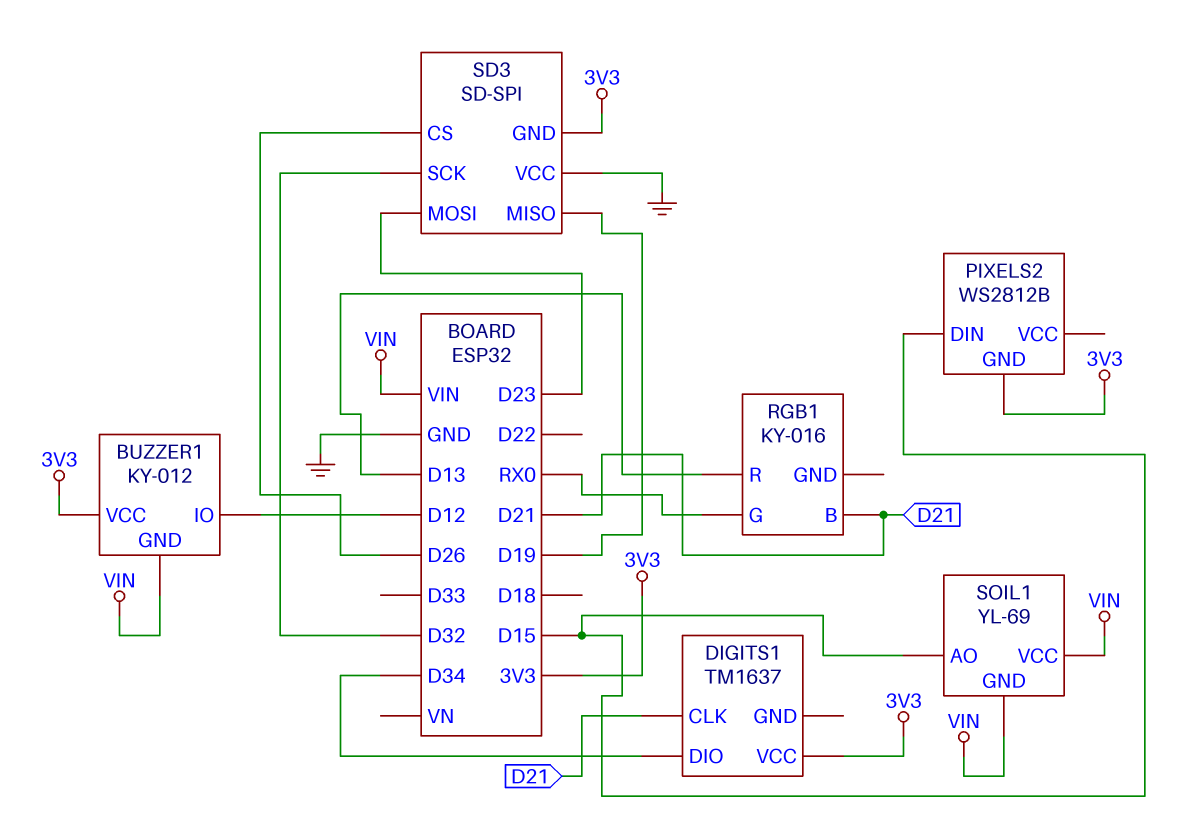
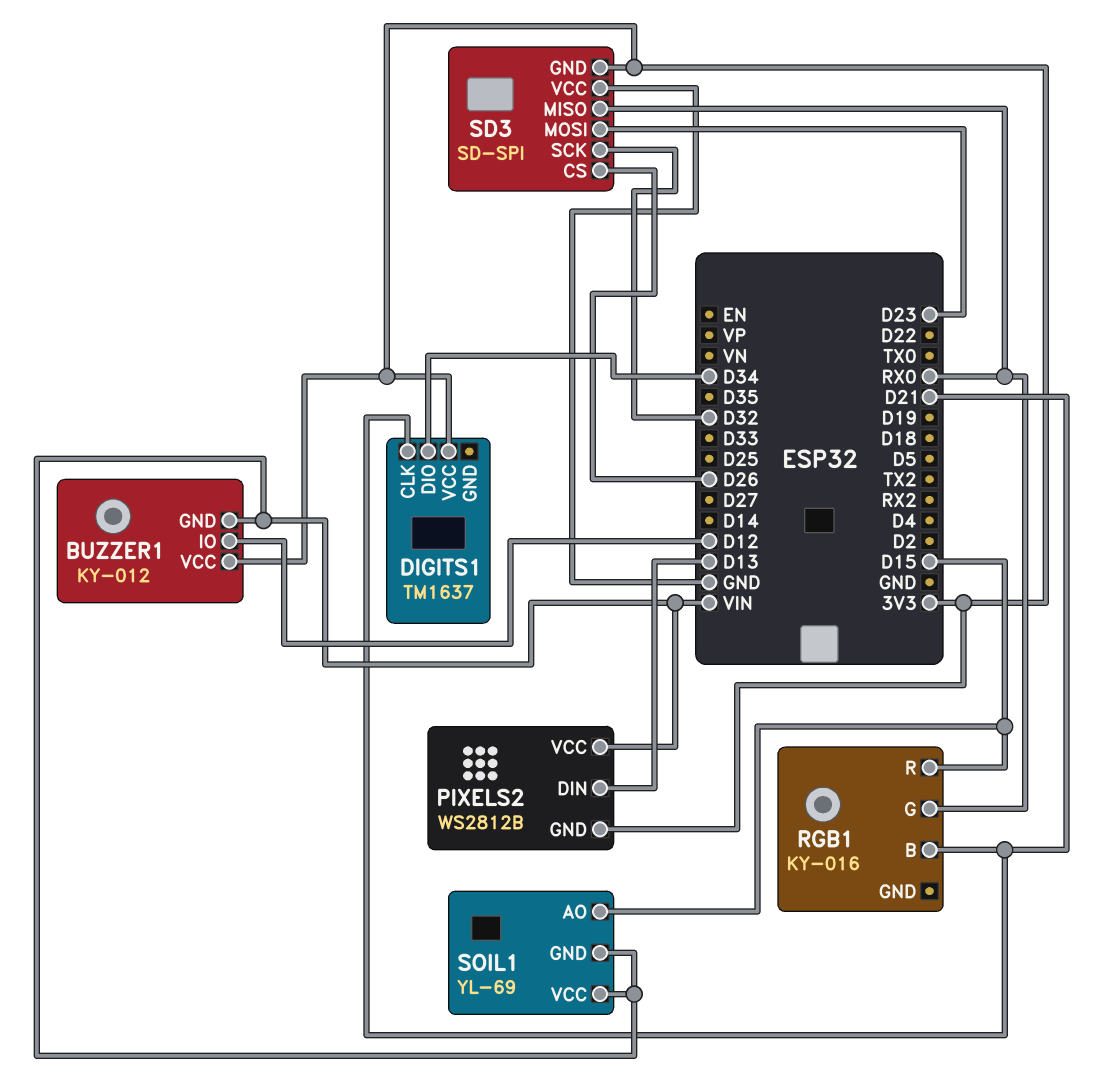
PIXELS2 pin DIN: D15 -> D13
PIXELS2 pin VCC: none -> VIN
RGB1 pin R: D13 -> D15
SD3 pin MISO: D19 -> RX0

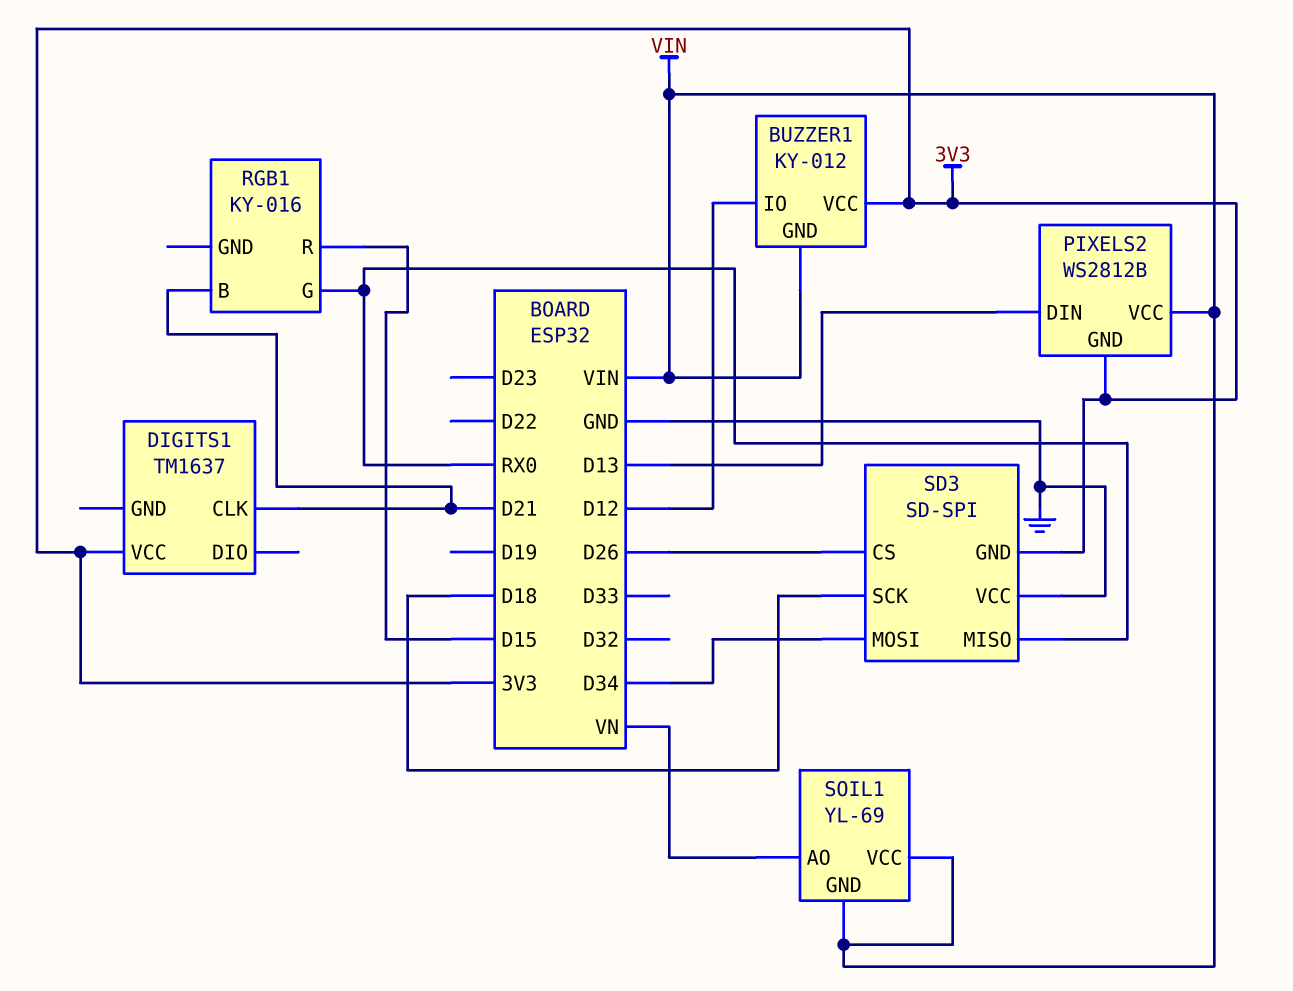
DIGITS1 pin DIO: D34 -> none
SD3 pin MOSI: D23 -> D34
SD3 pin SCK: D32 -> D18
SOIL1 pin AO: D15 -> VN

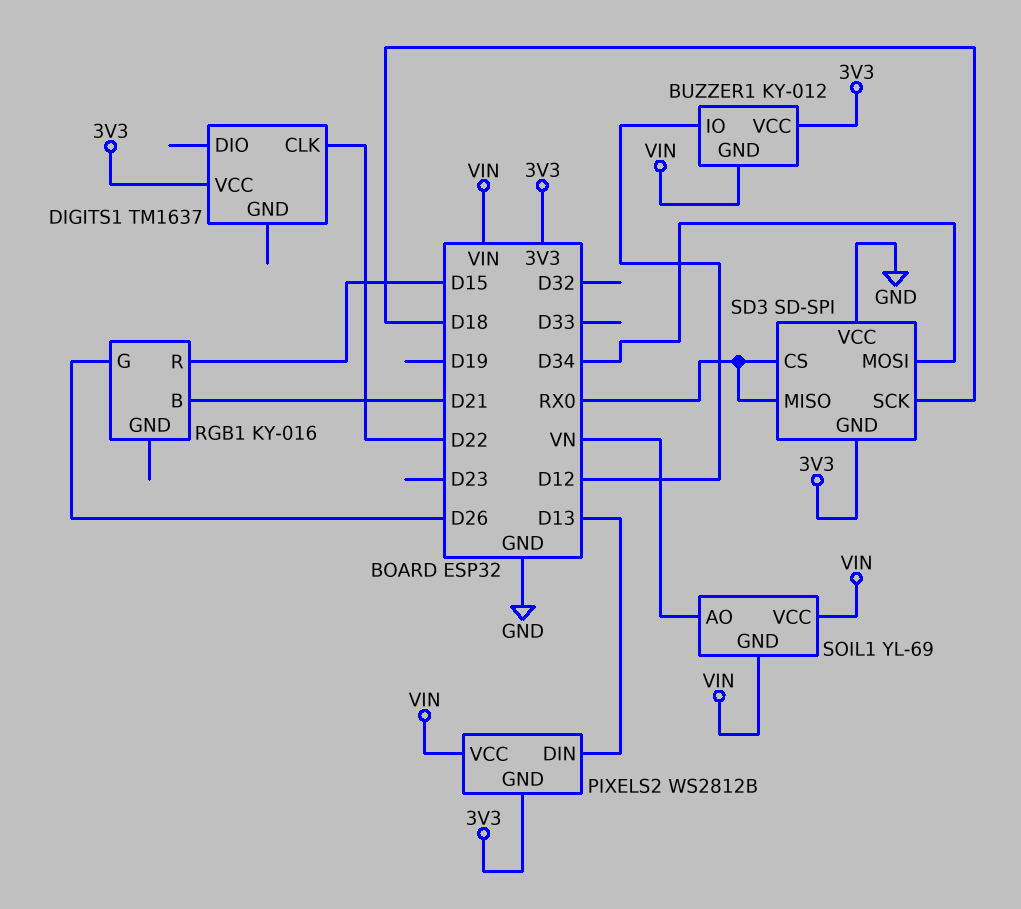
DIGITS1 pin CLK: D21 -> D22
RGB1 pin G: RX0 -> D26
SD3 pin CS: D26 -> RX0

